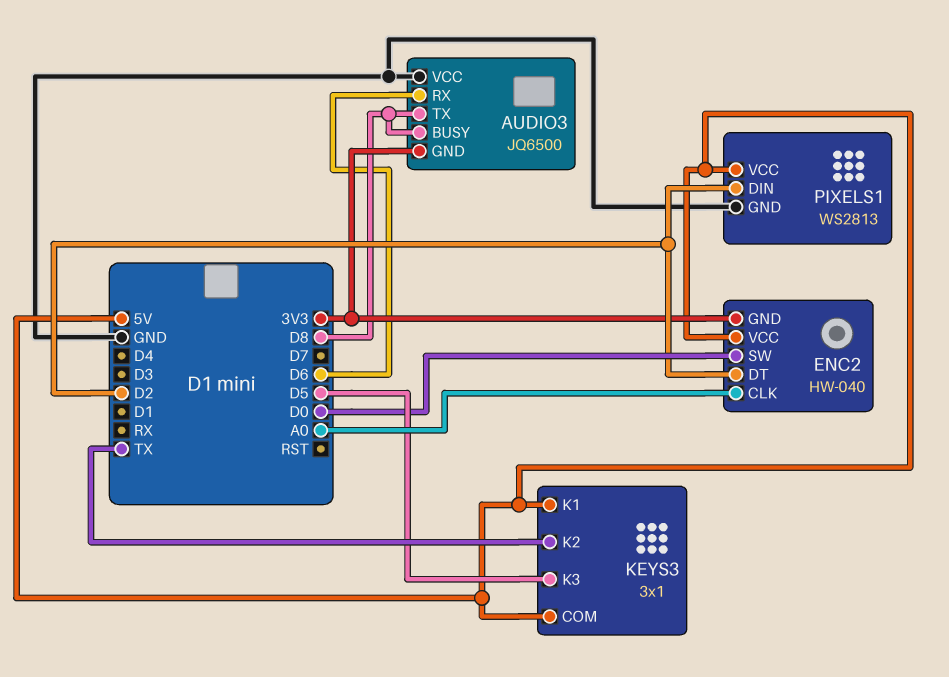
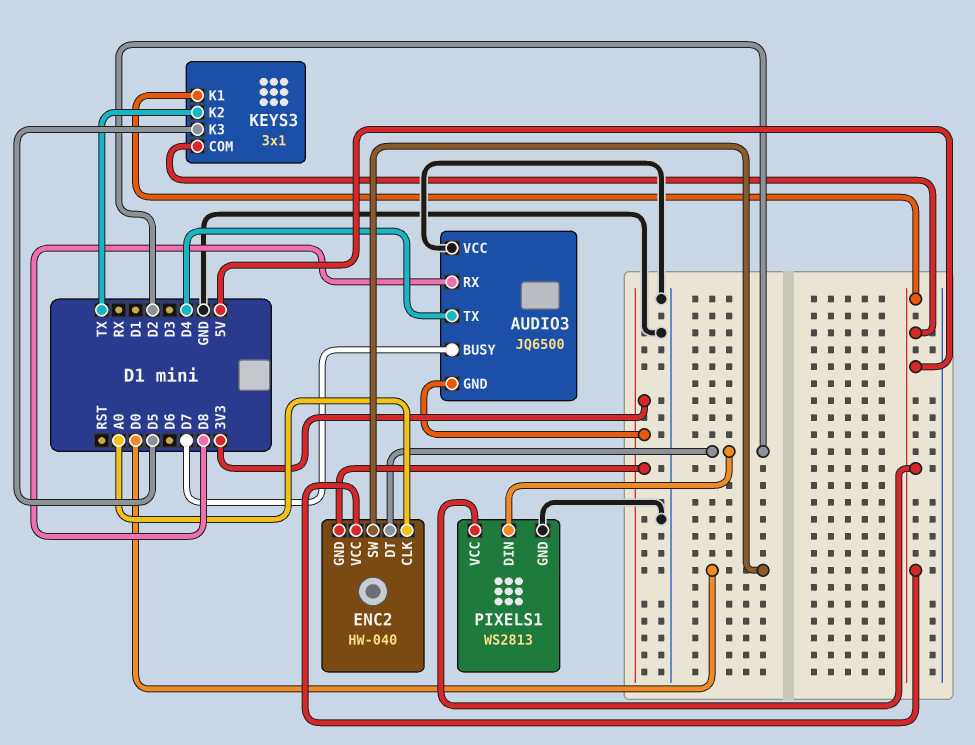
AUDIO3 pin BUSY: D8 -> D7
AUDIO3 pin RX: D6 -> D8
AUDIO3 pin TX: D8 -> D4

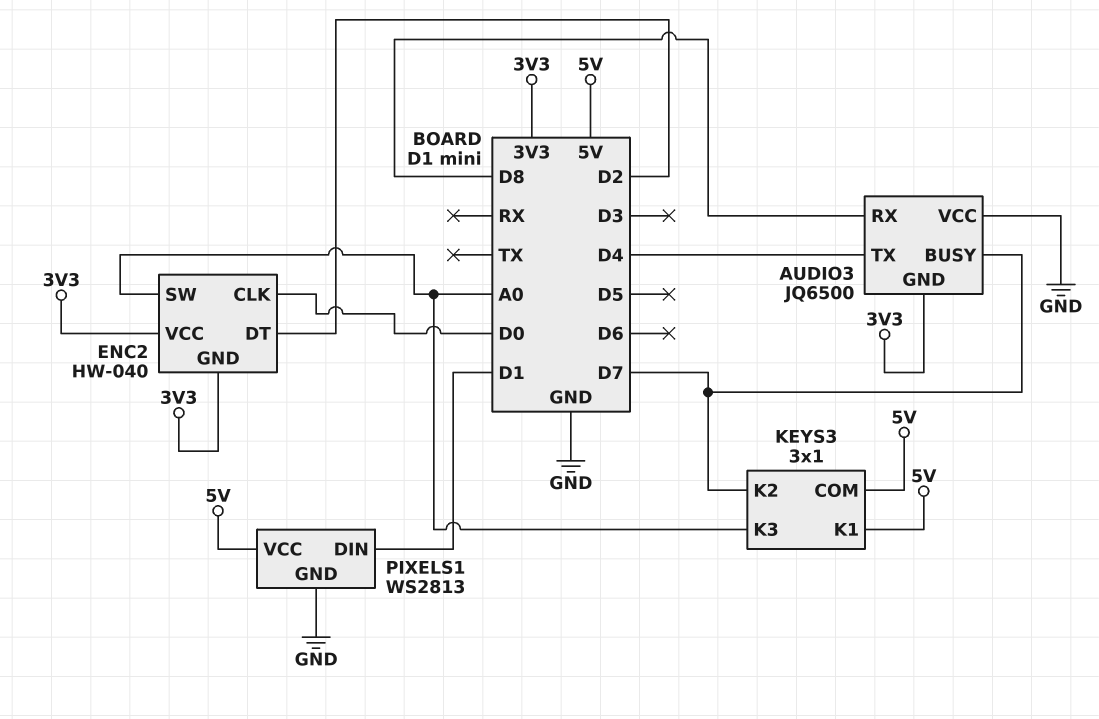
ENC2 pin CLK: A0 -> D0
ENC2 pin SW: D0 -> A0
ENC2 pin VCC: 5V -> 3V3
KEYS3 pin K2: TX -> D7
KEYS3 pin K3: D5 -> A0
PIXELS1 pin DIN: D2 -> D1

